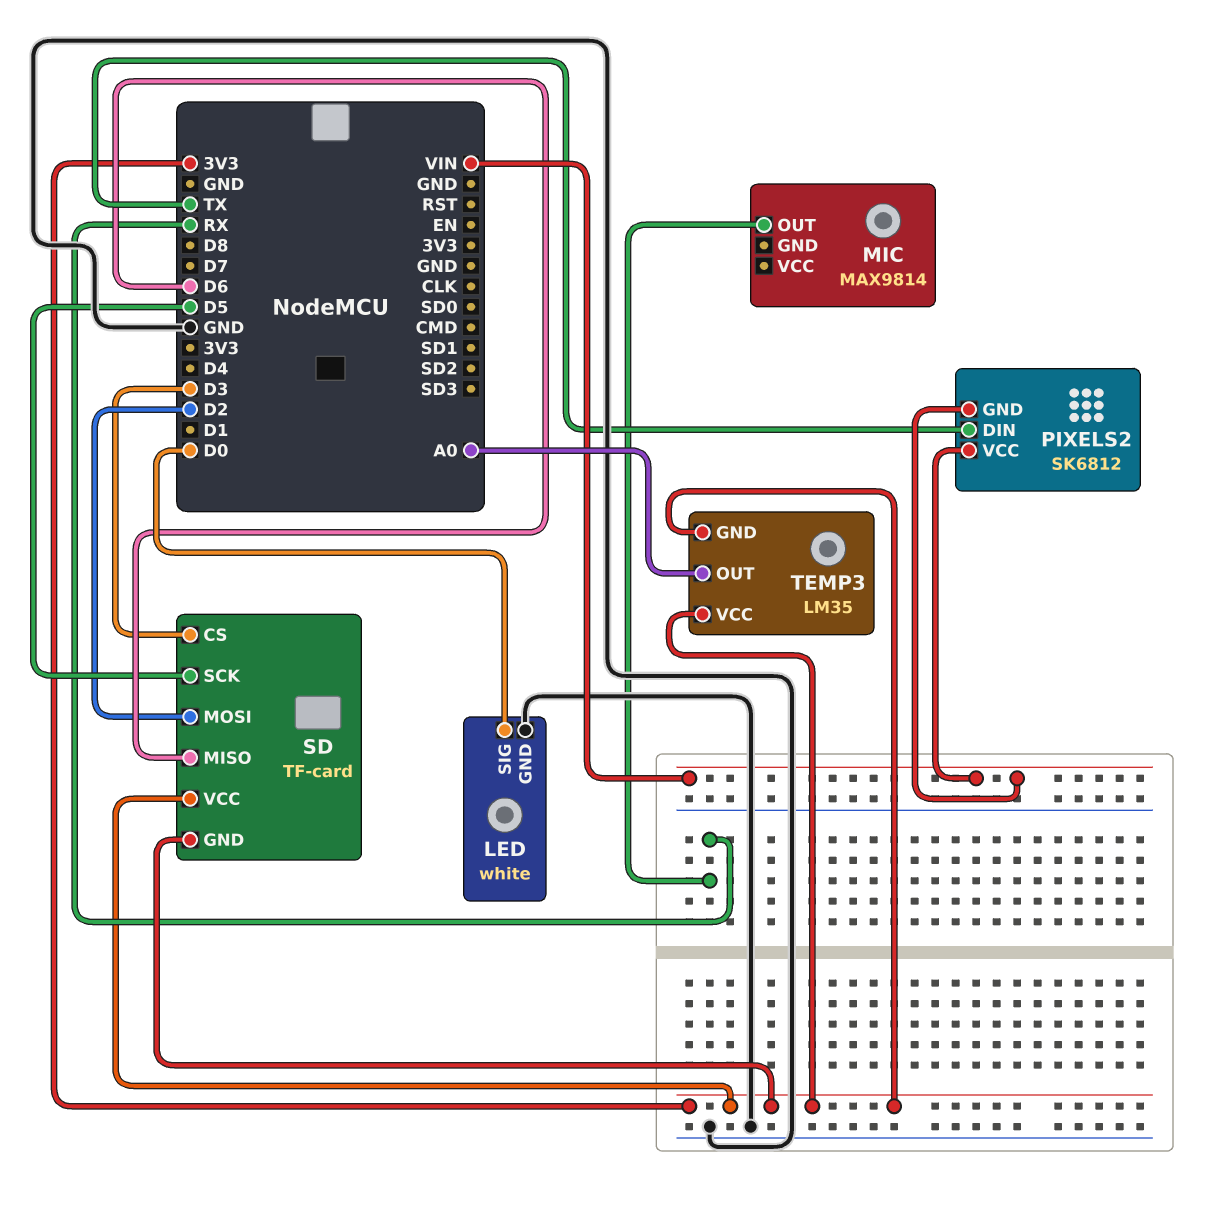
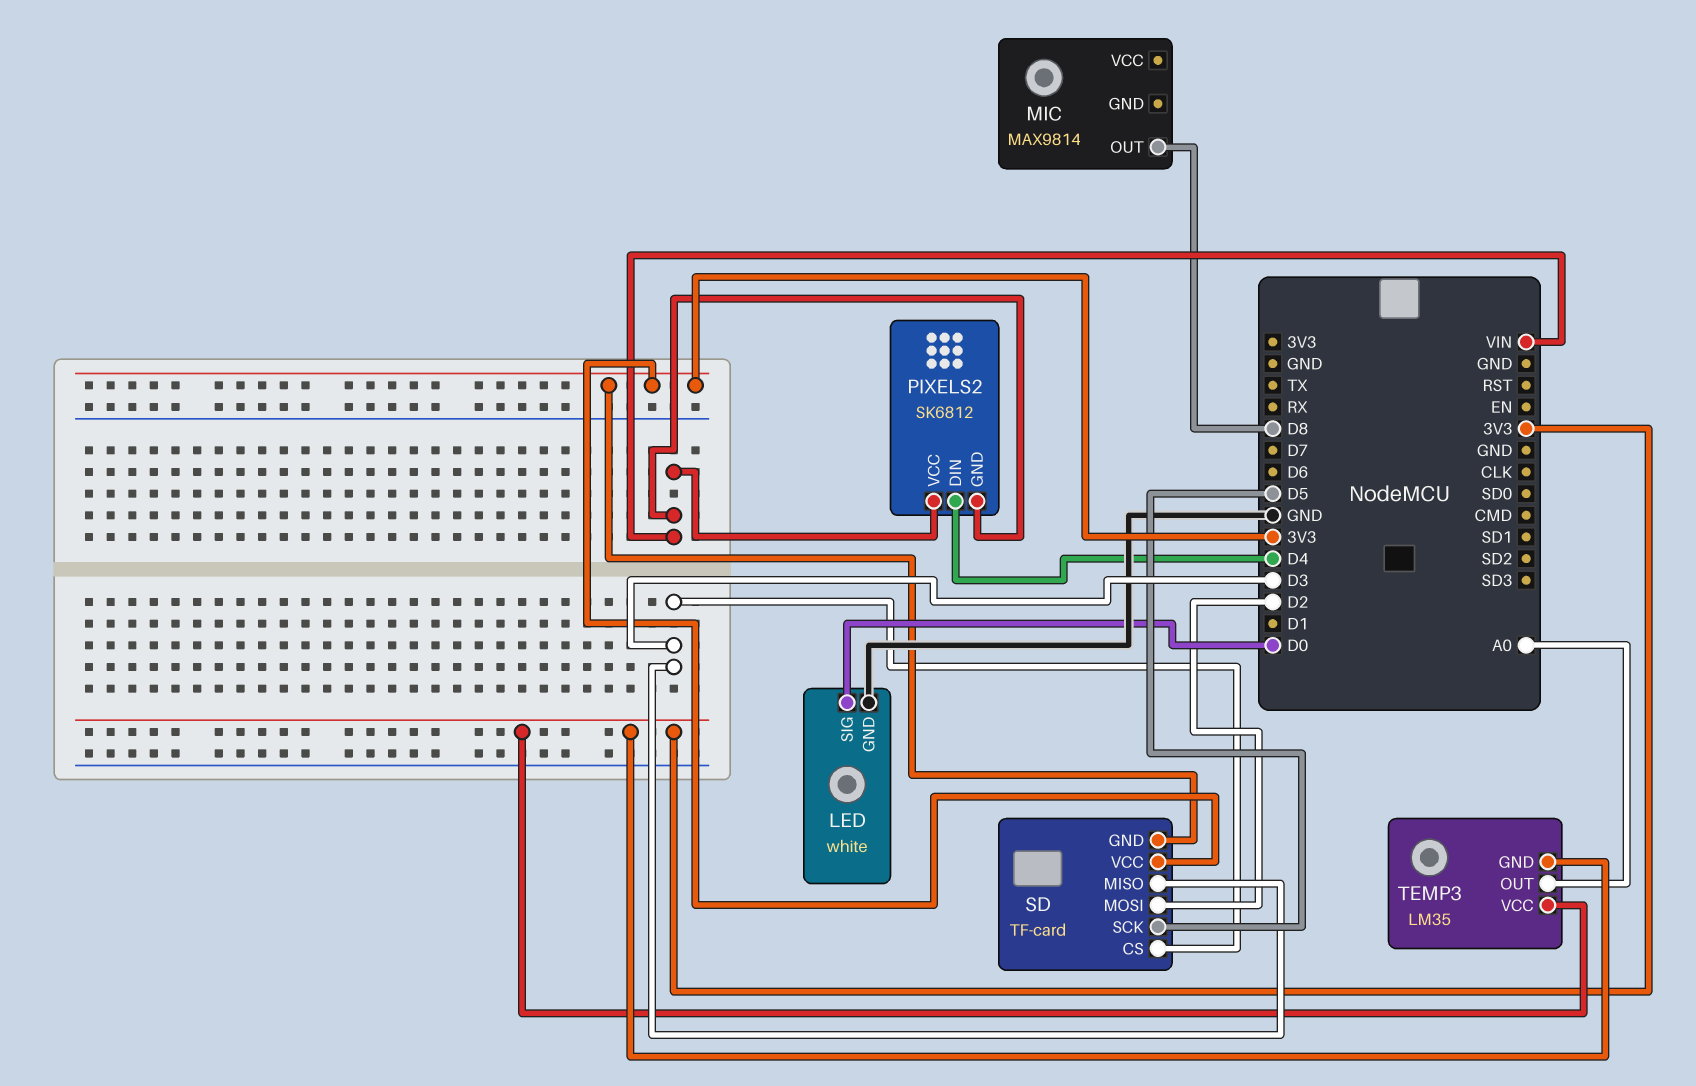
MIC pin OUT: RX -> D8
PIXELS2 pin DIN: TX -> D4
SD pin MISO: D6 -> D3

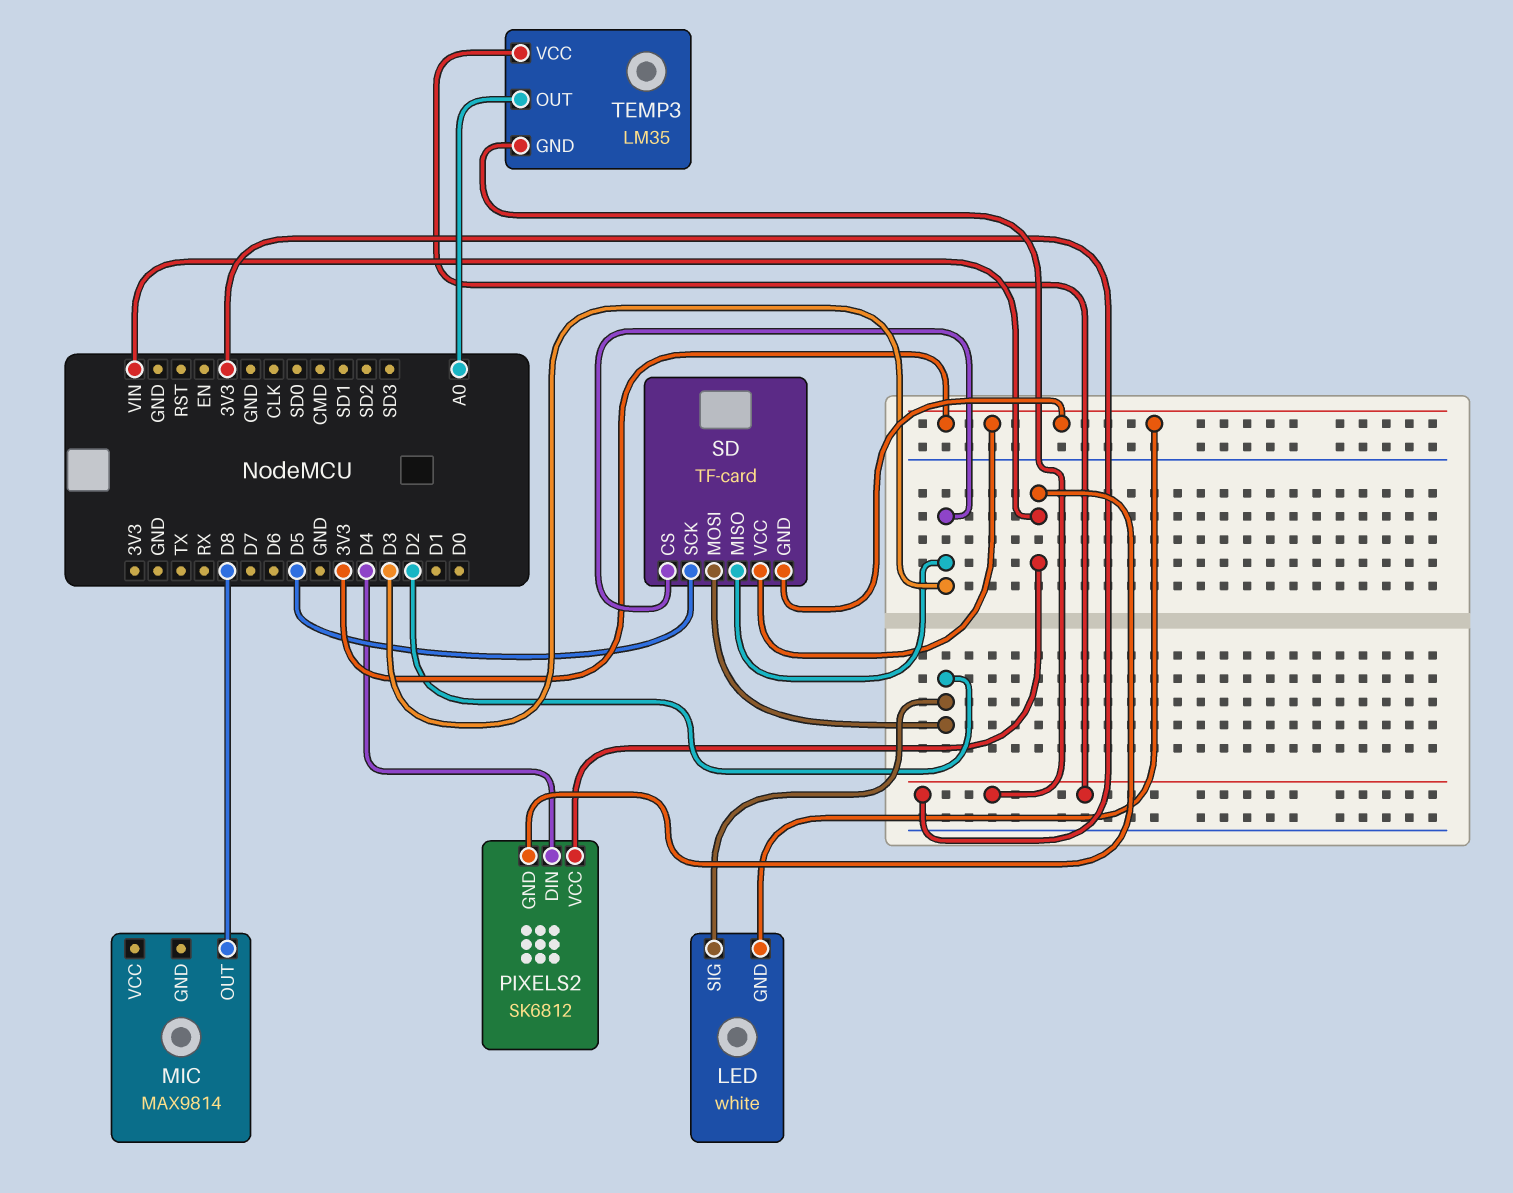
LED pin GND: GND -> 3V3
LED pin SIG: D0 -> D2

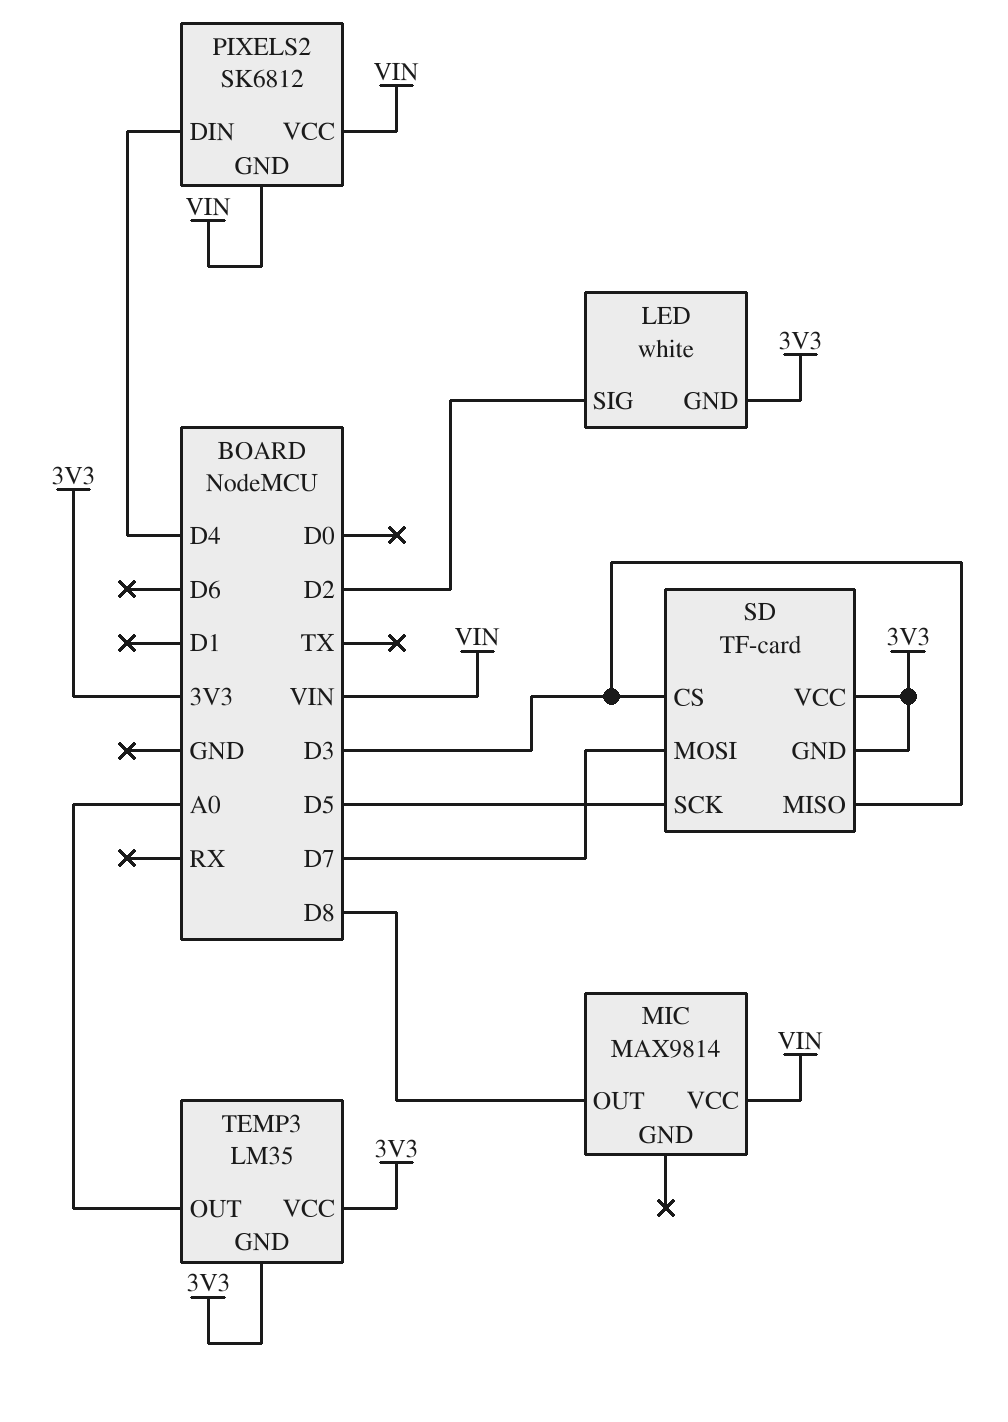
MIC pin VCC: none -> VIN
SD pin MOSI: D2 -> D7

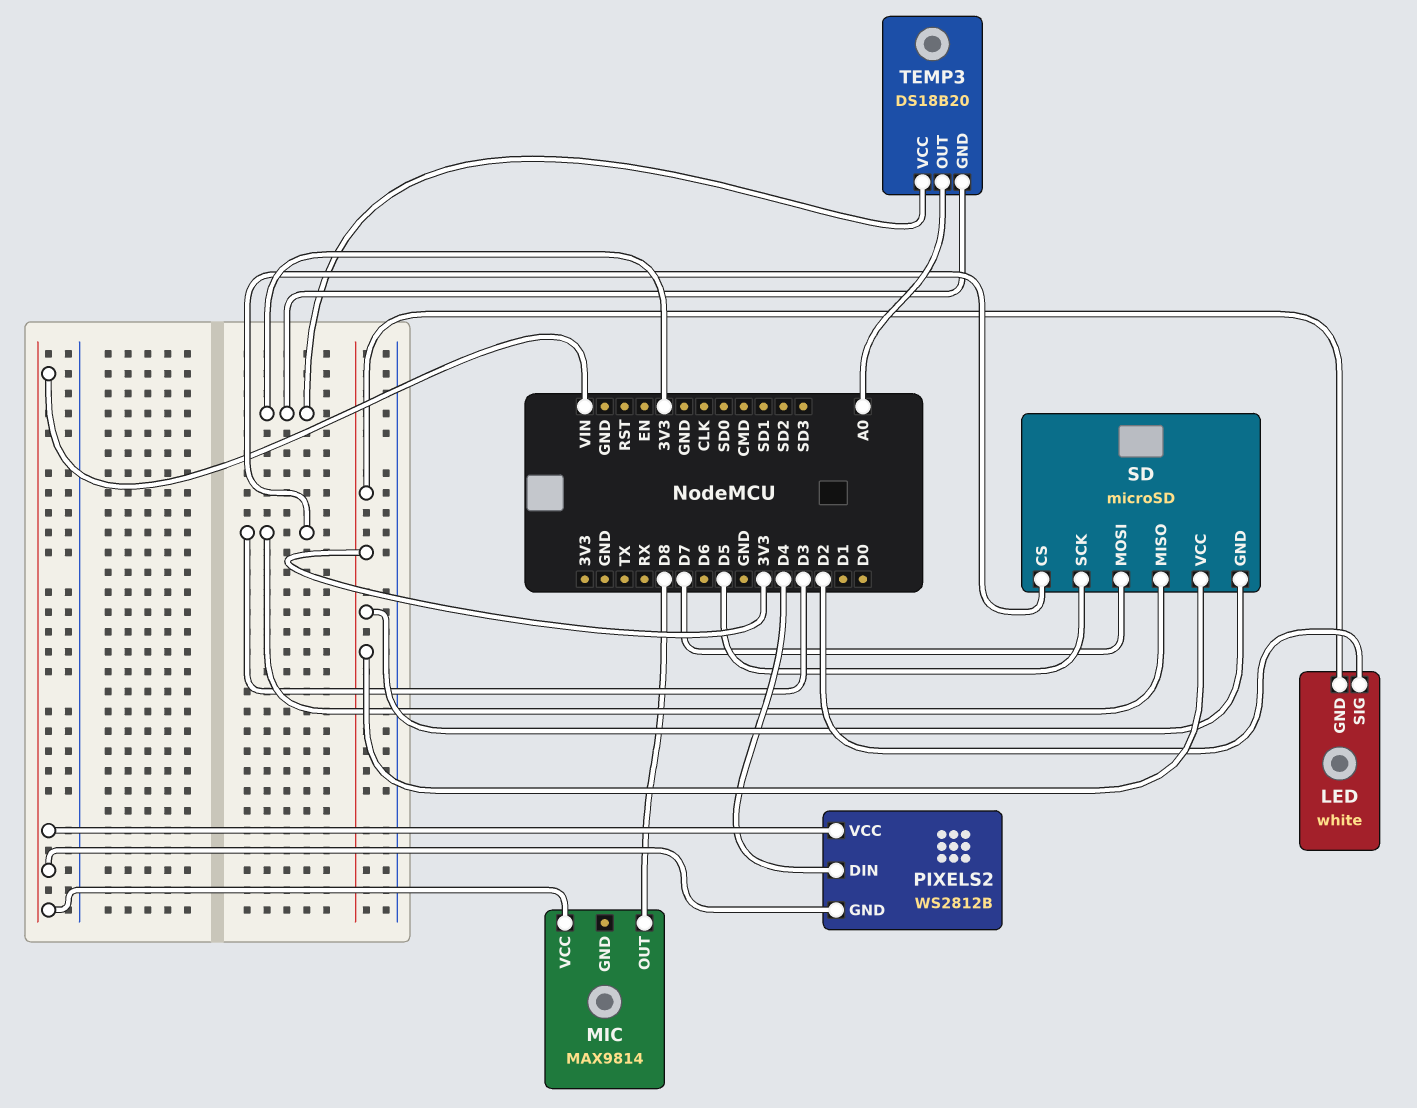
PIXELS2: SK6812 -> WS2812B
SD: TF-card -> microSD
TEMP3: LM35 -> DS18B20

